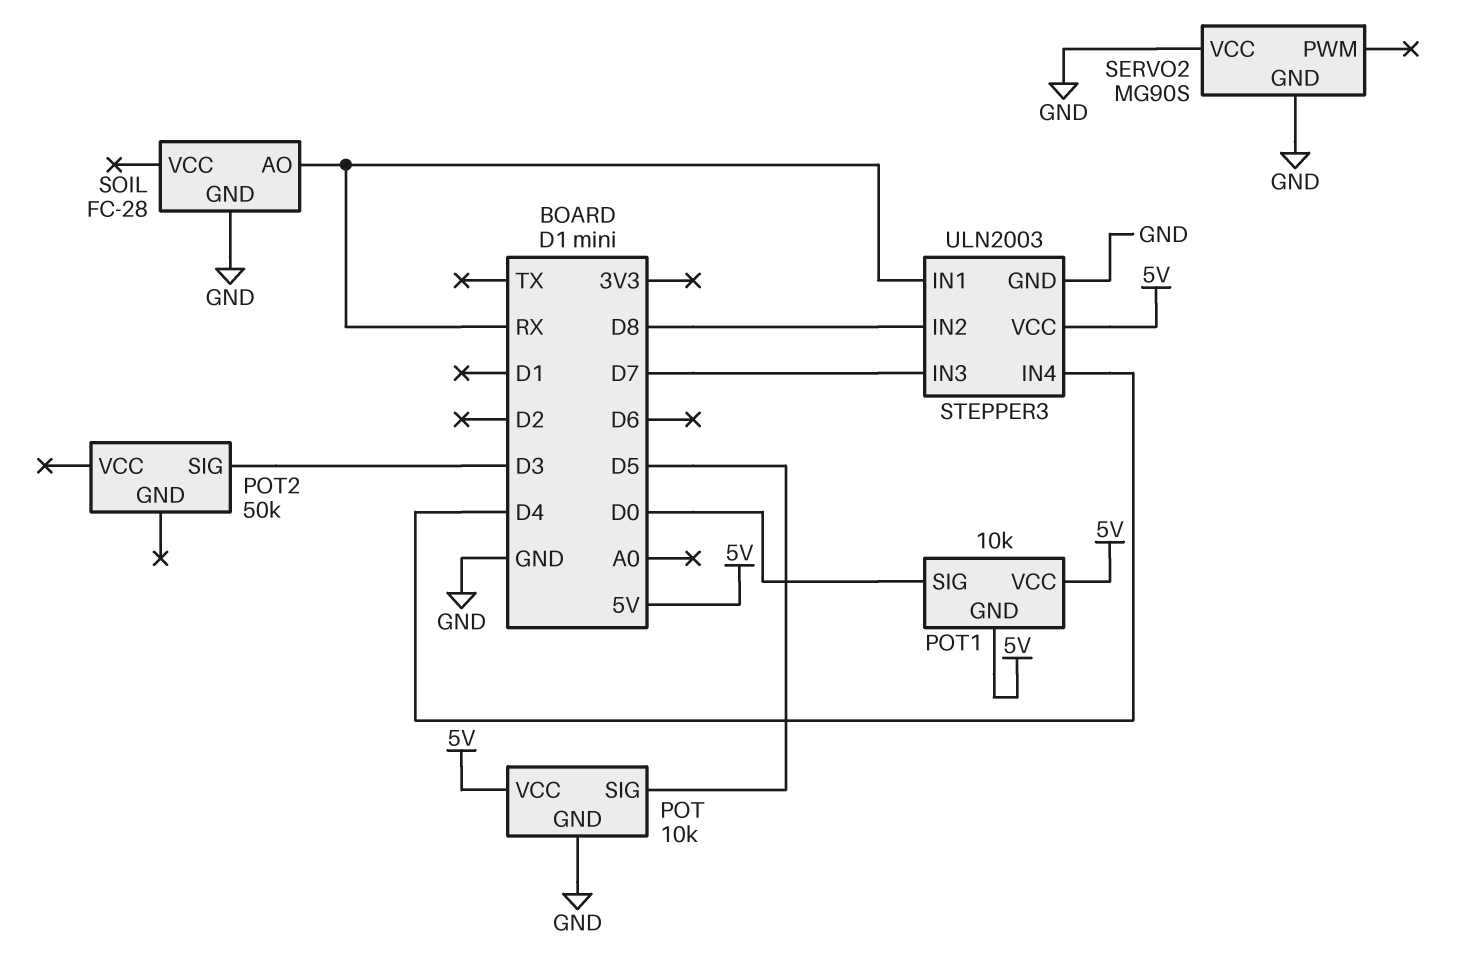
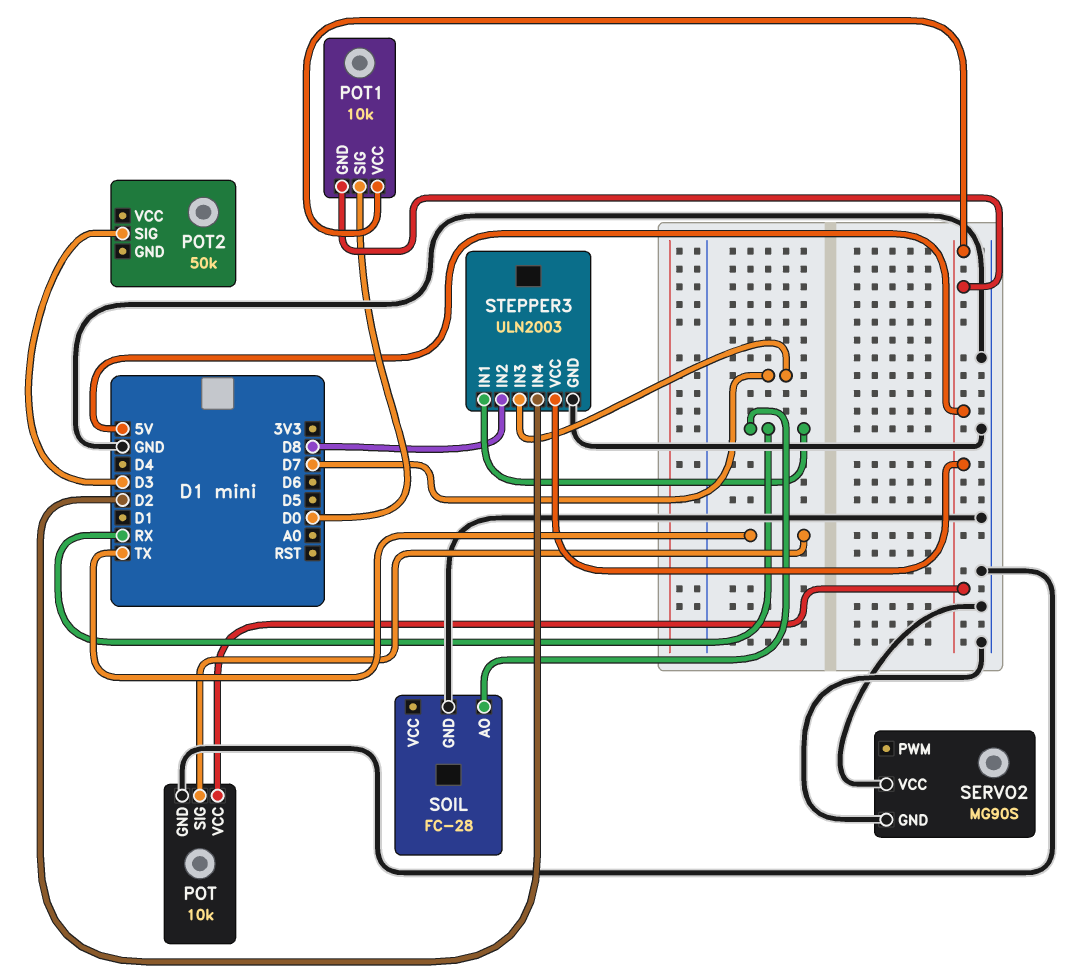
POT pin SIG: D5 -> TX
STEPPER3 pin IN4: D4 -> D2

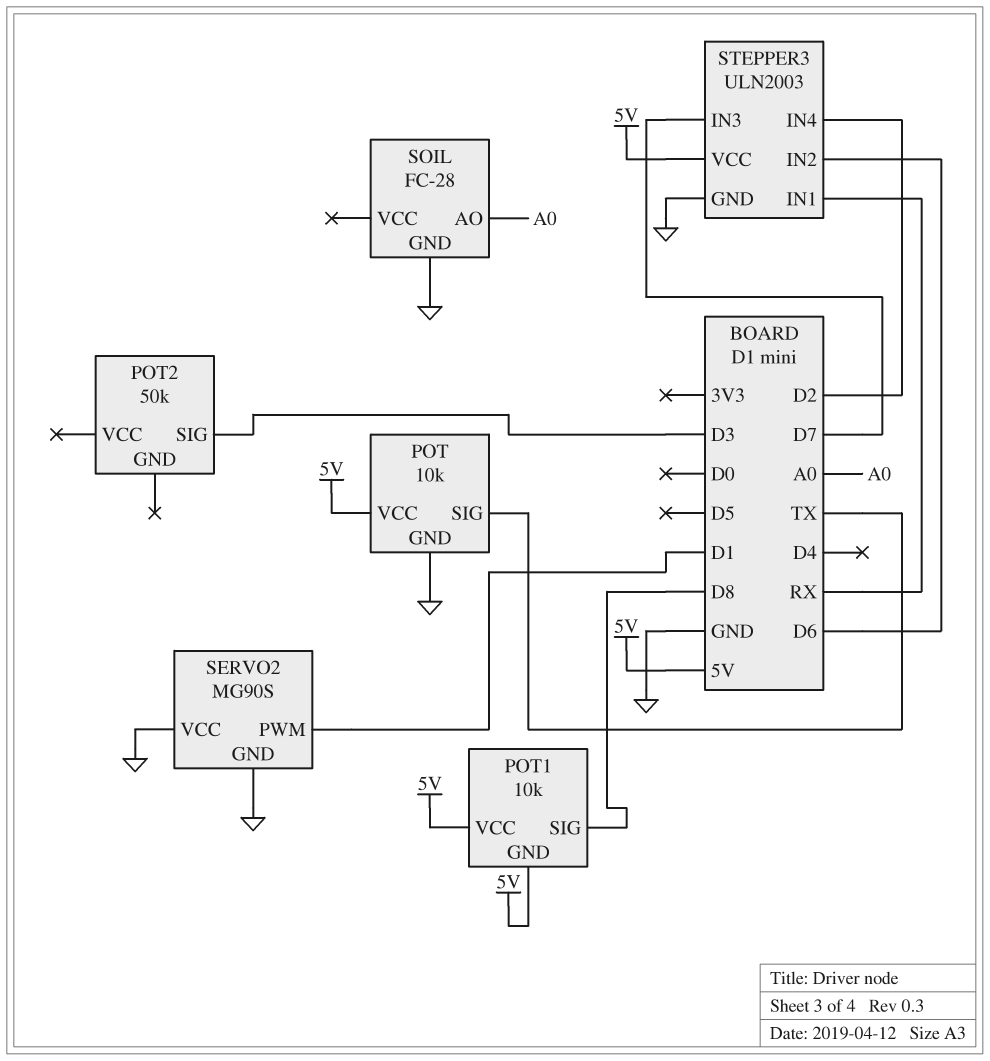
POT1 pin SIG: D0 -> D8
SERVO2 pin PWM: none -> D1
SOIL pin AO: RX -> A0
STEPPER3 pin IN2: D8 -> D6

